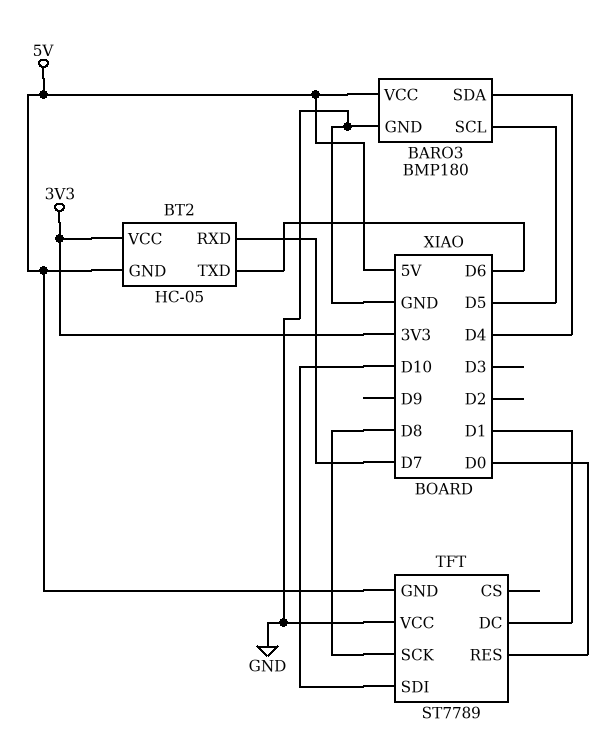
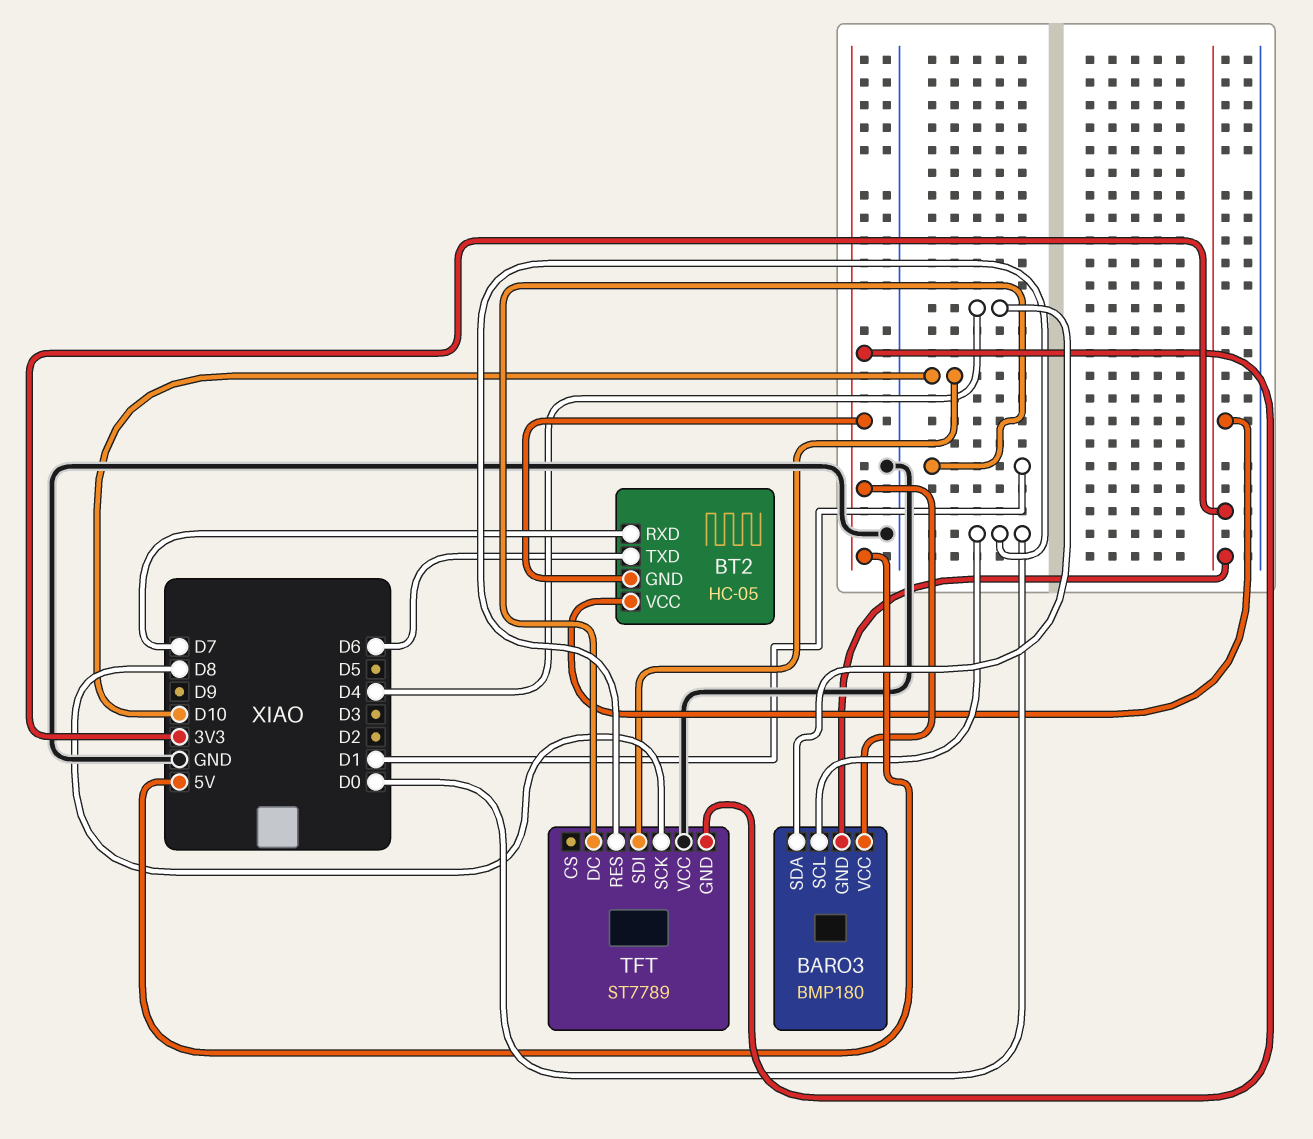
BARO3 pin GND: GND -> 3V3
BARO3 pin SCL: D5 -> D0

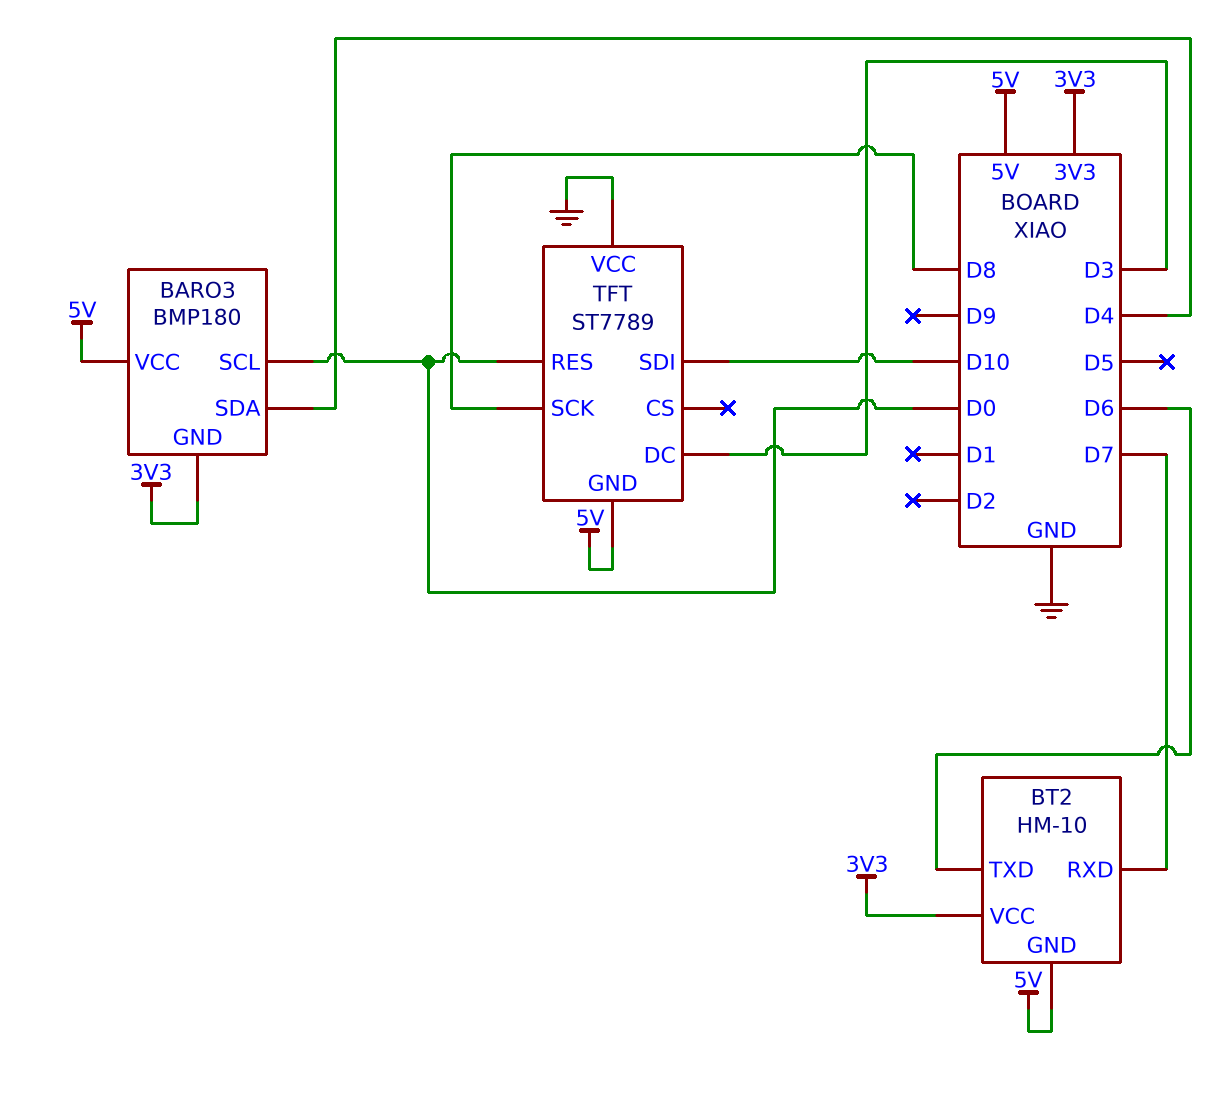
BT2: HC-05 -> HM-10
TFT pin DC: D1 -> D3

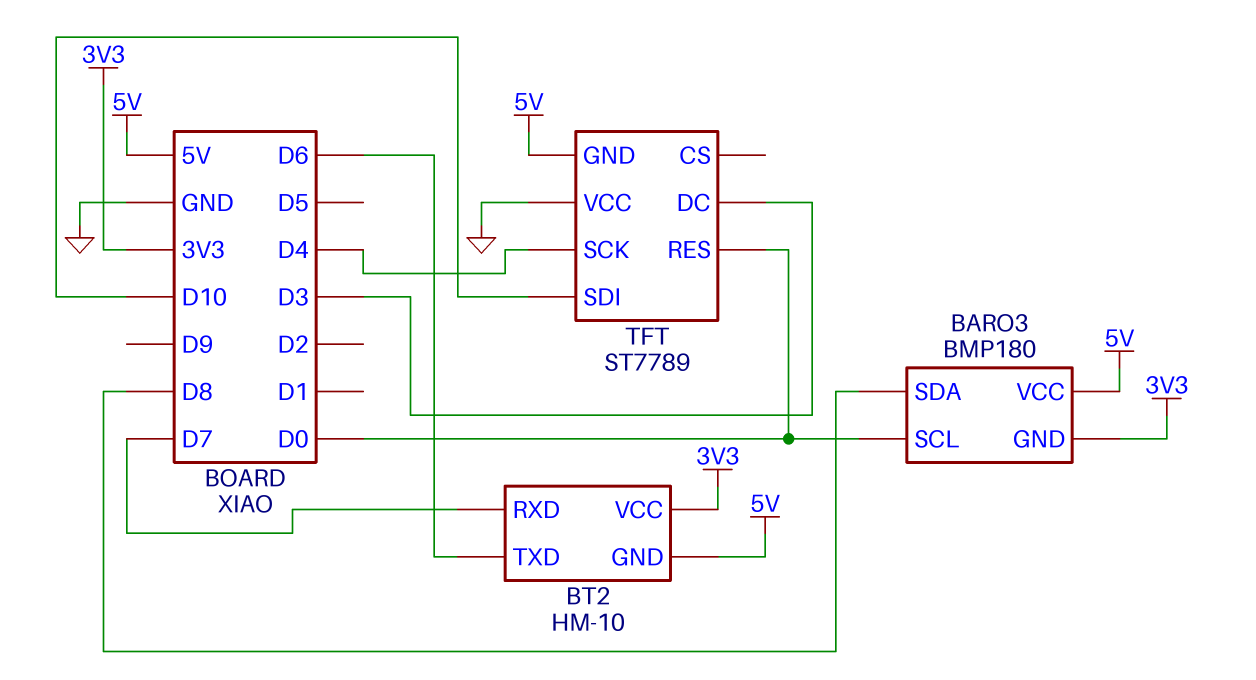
BARO3 pin SDA: D4 -> D8
TFT pin SCK: D8 -> D4

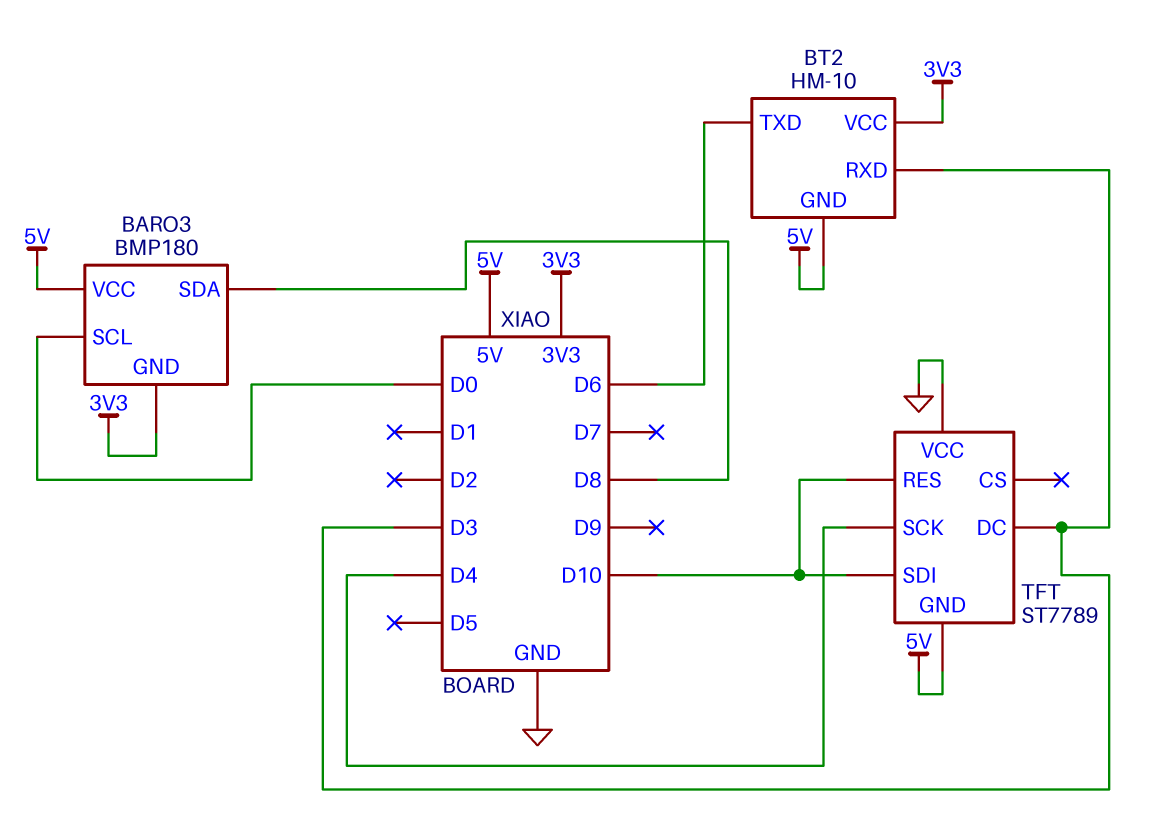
BT2 pin RXD: D7 -> D3
TFT pin RES: D0 -> D10

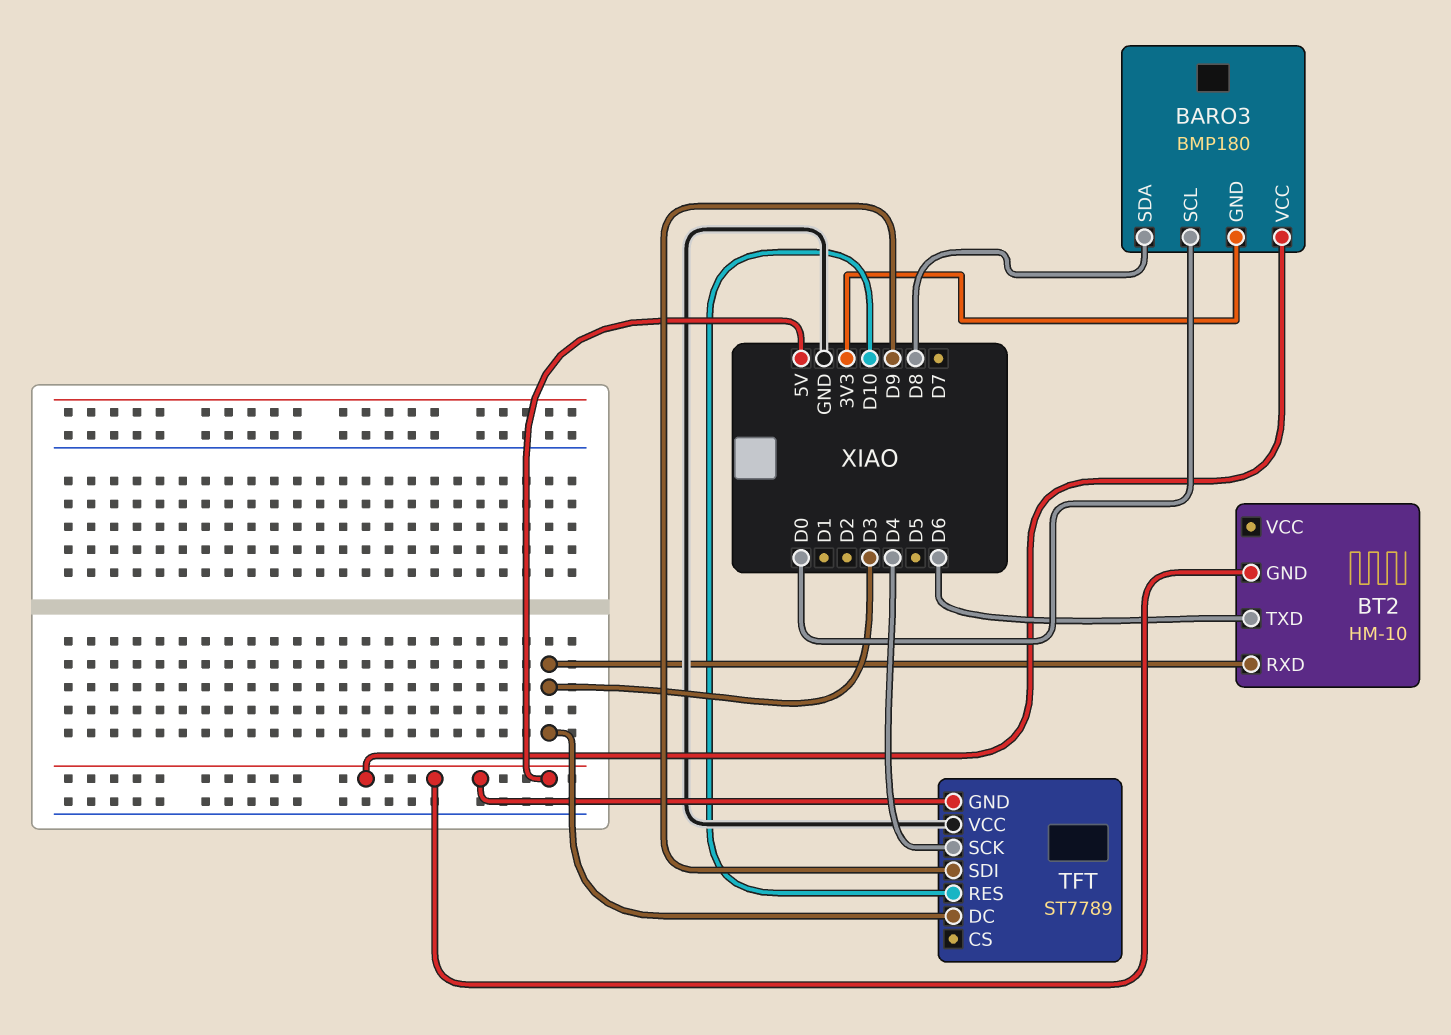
BT2 pin VCC: 3V3 -> none
TFT pin SDI: D10 -> D9

